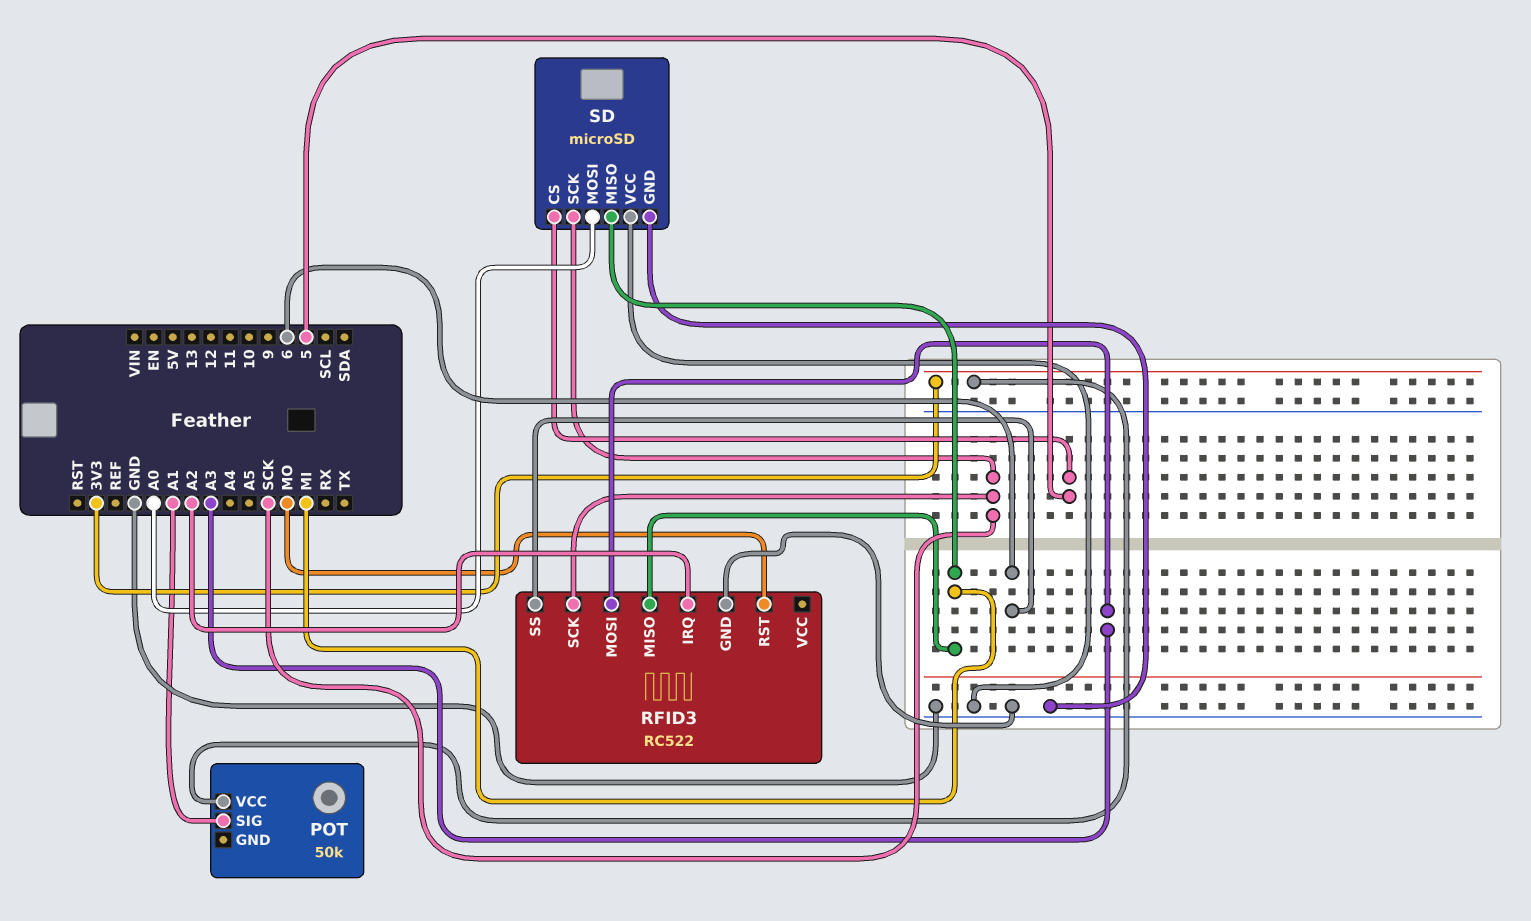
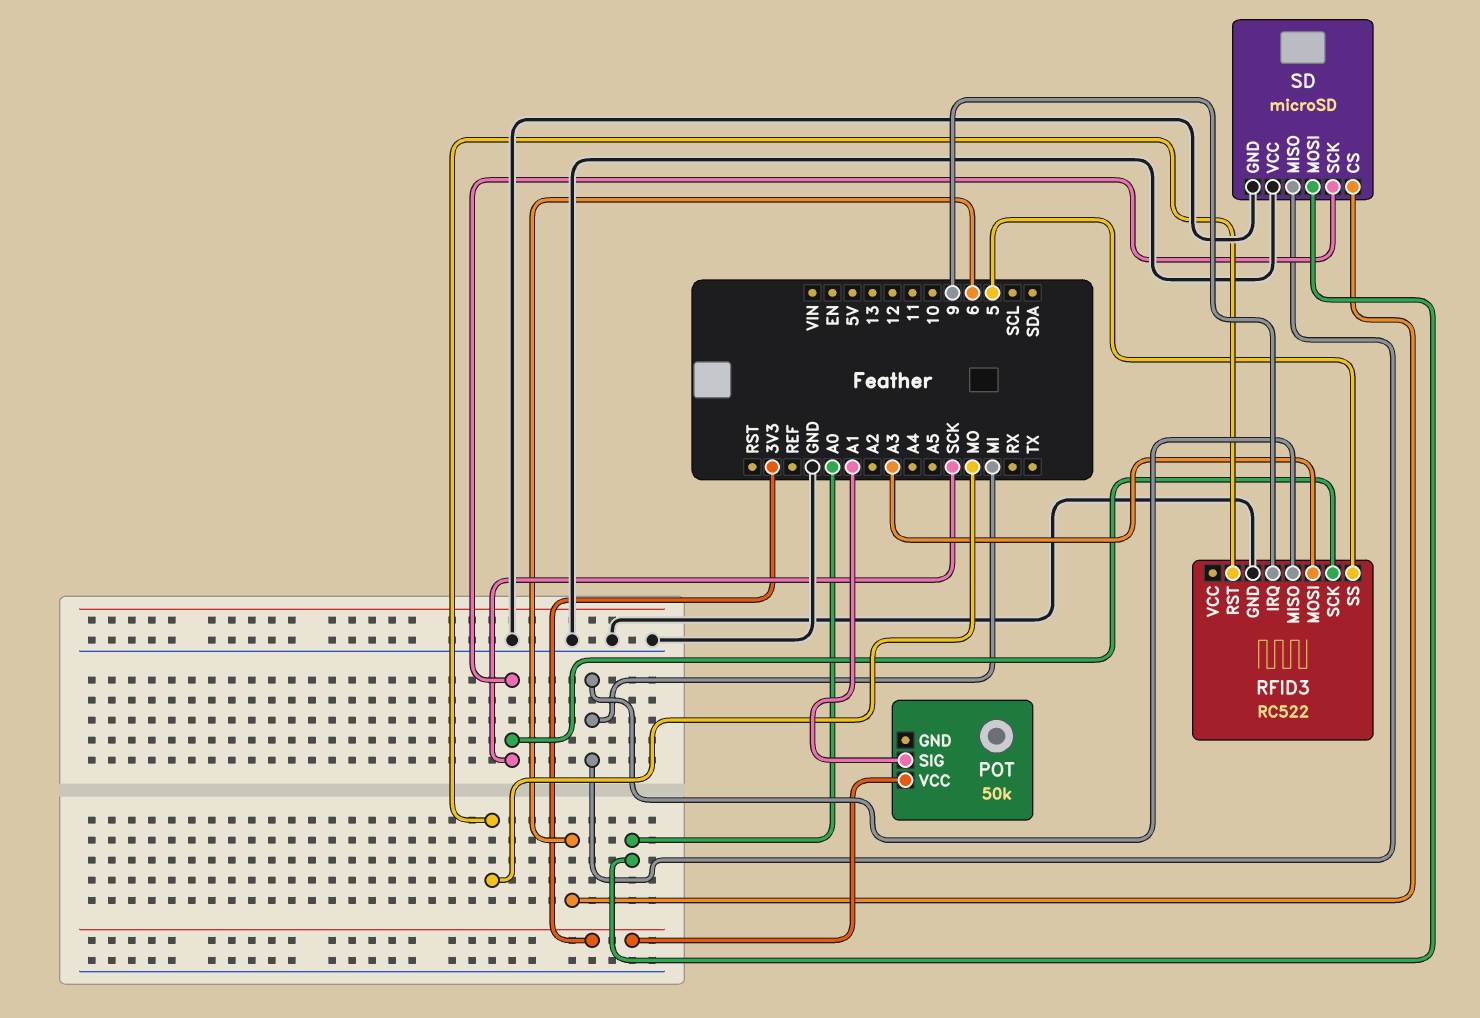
RFID3 pin IRQ: A2 -> 9
RFID3 pin SS: 6 -> 5
SD pin CS: 5 -> 6

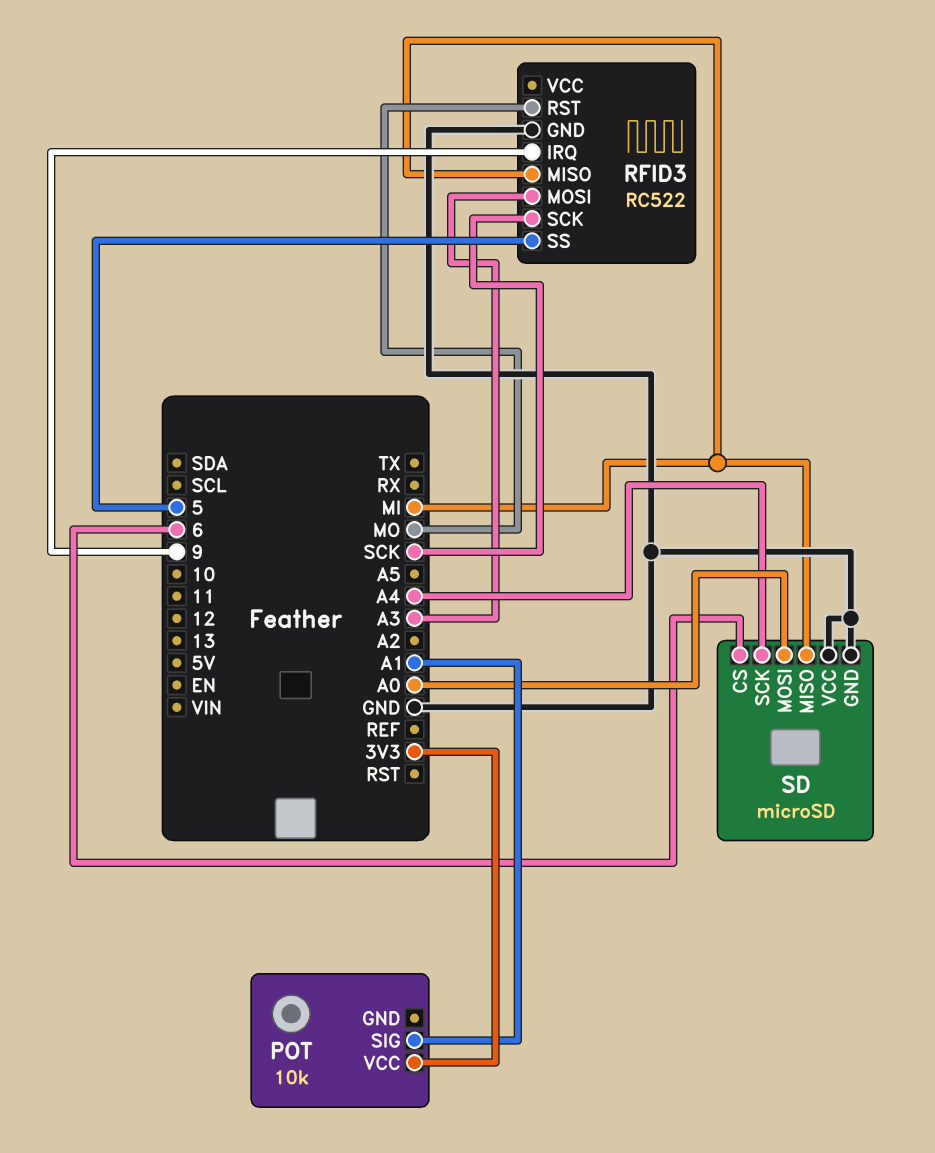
POT: 50k -> 10k
SD pin SCK: SCK -> A4

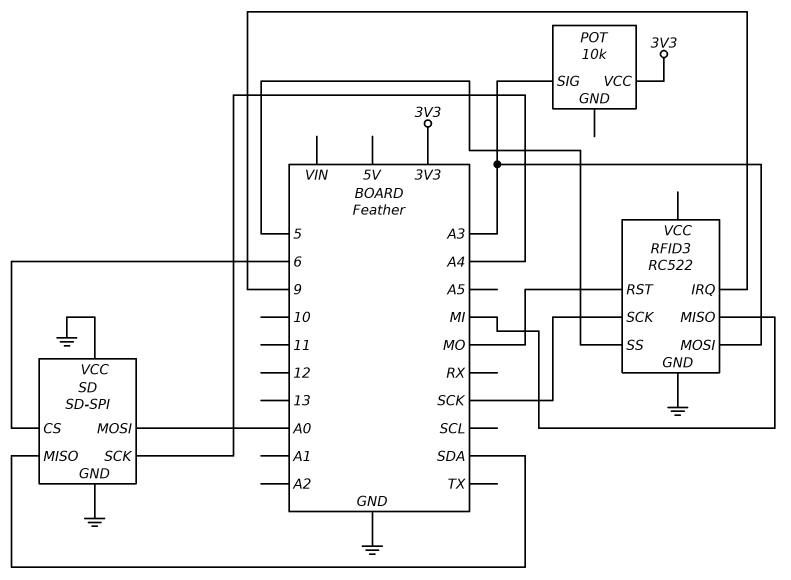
POT pin SIG: A1 -> A3
SD: microSD -> SD-SPI
SD pin MISO: MI -> SDA

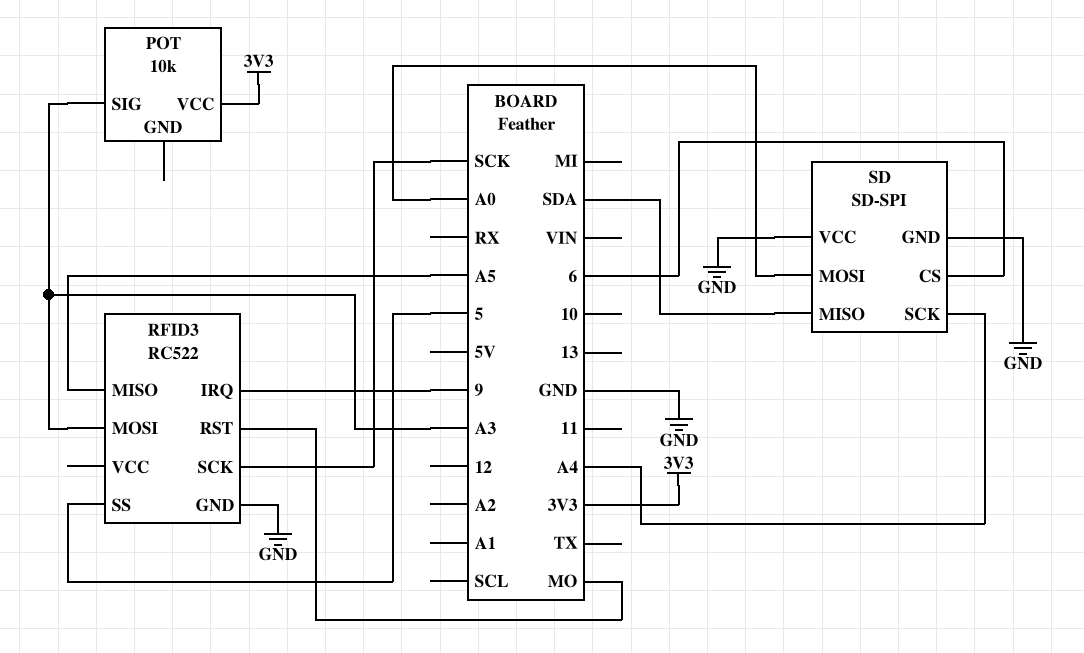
RFID3 pin MISO: MI -> A5

